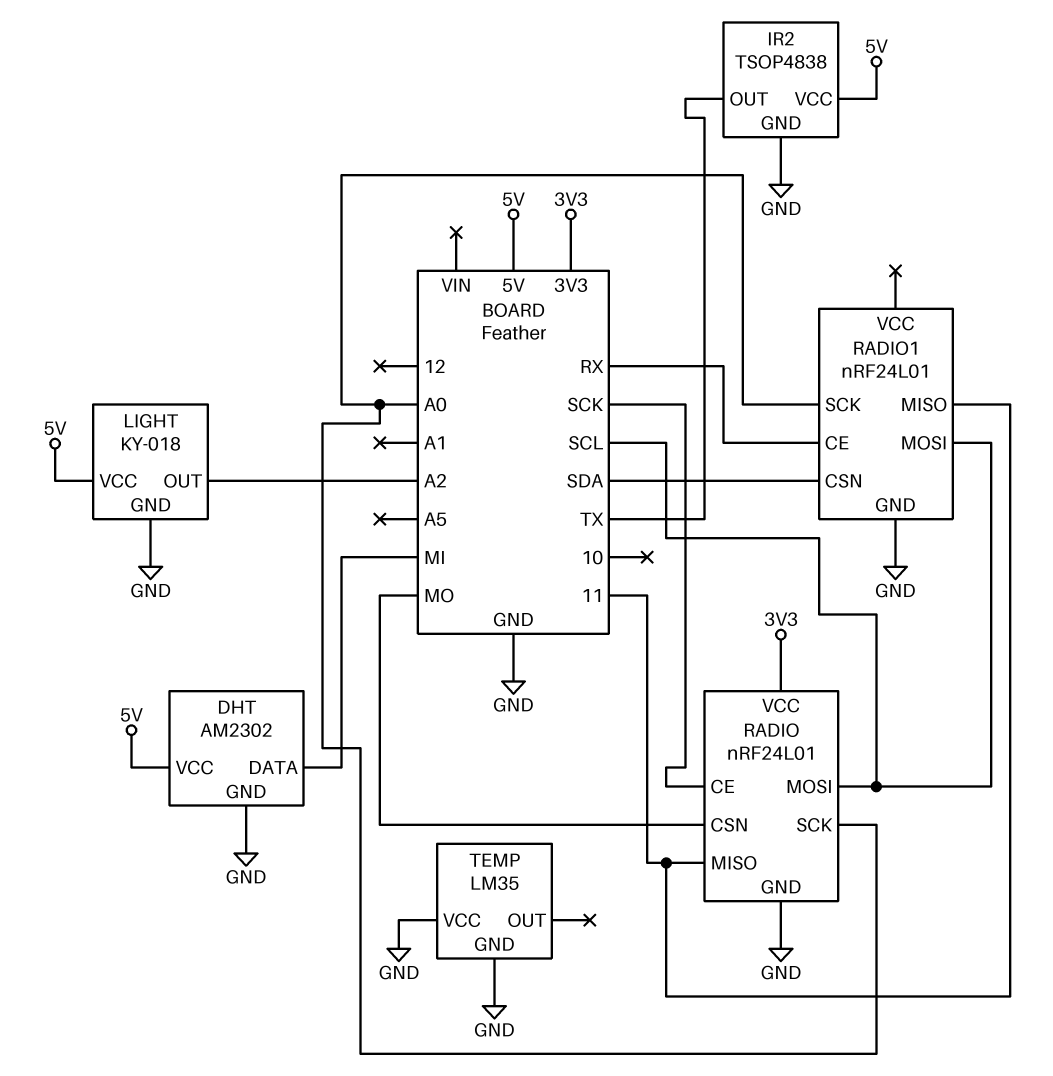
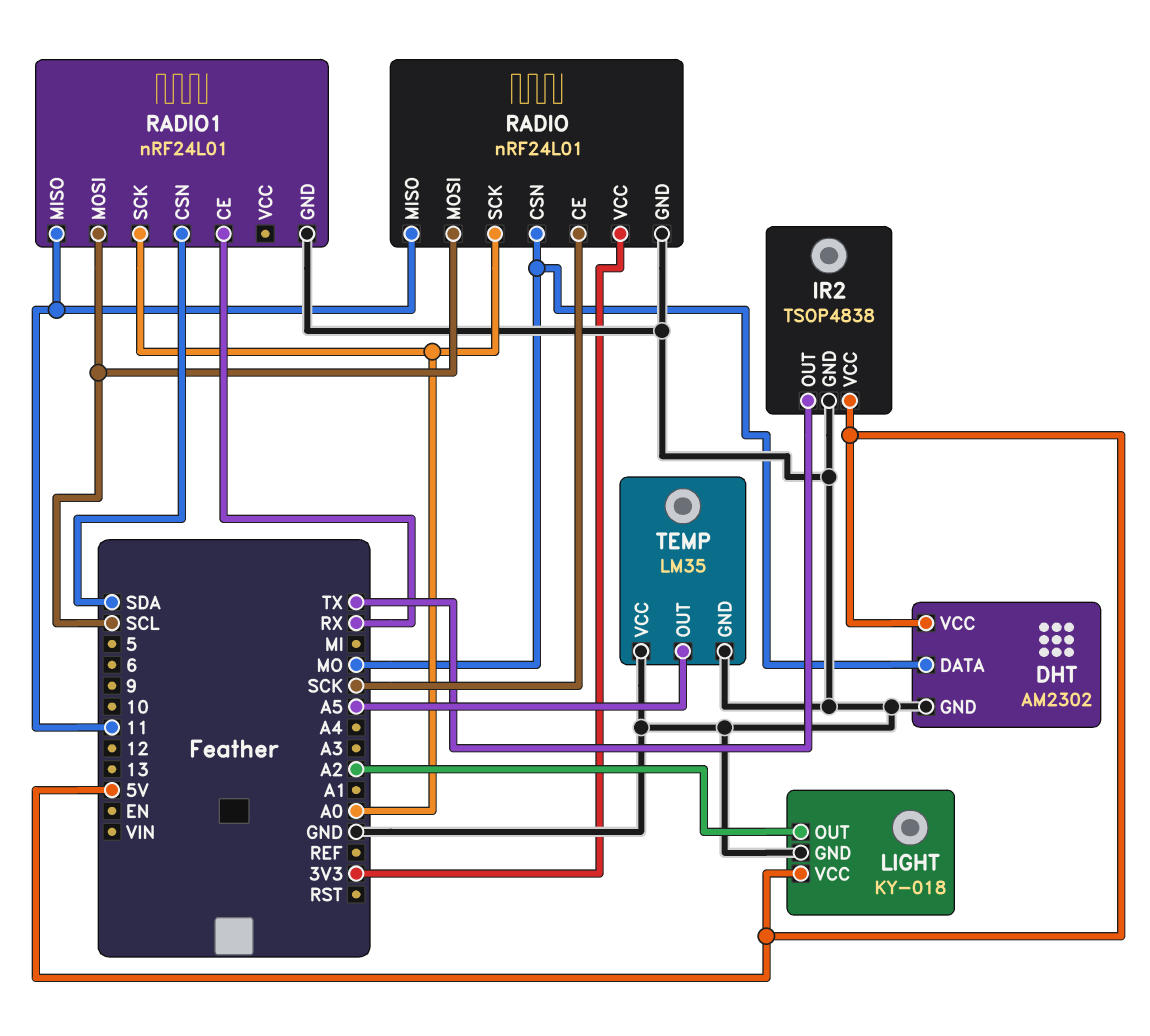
DHT pin DATA: MI -> MO
TEMP pin OUT: none -> A5

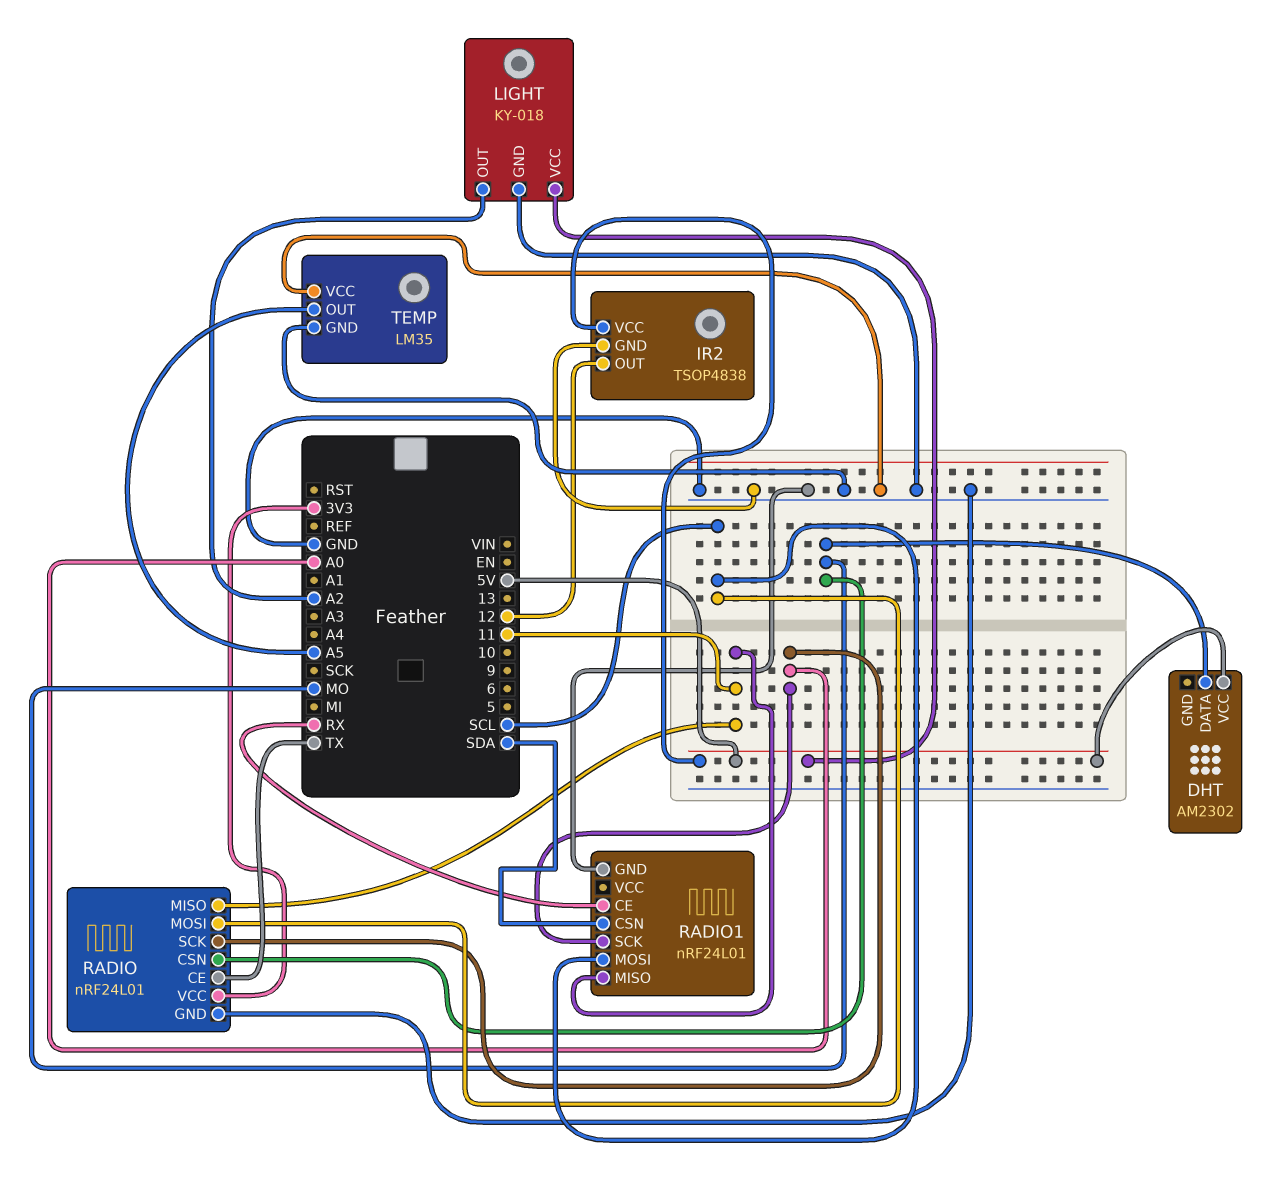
DHT pin GND: GND -> none
IR2 pin OUT: TX -> 12
RADIO pin CE: SCK -> TX

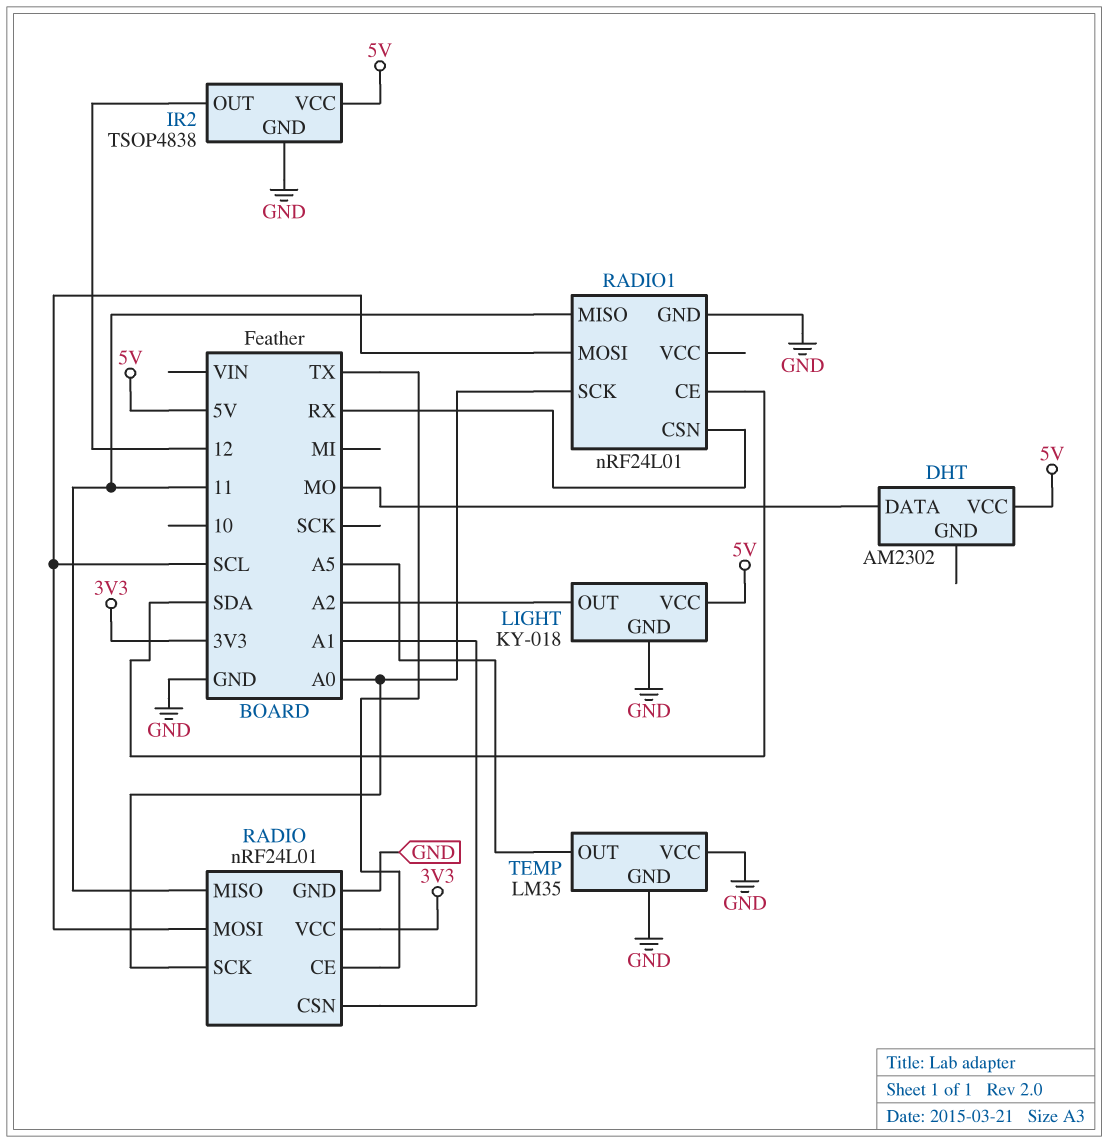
RADIO pin CSN: MO -> A1
RADIO1 pin CE: RX -> SDA
RADIO1 pin CSN: SDA -> RX

